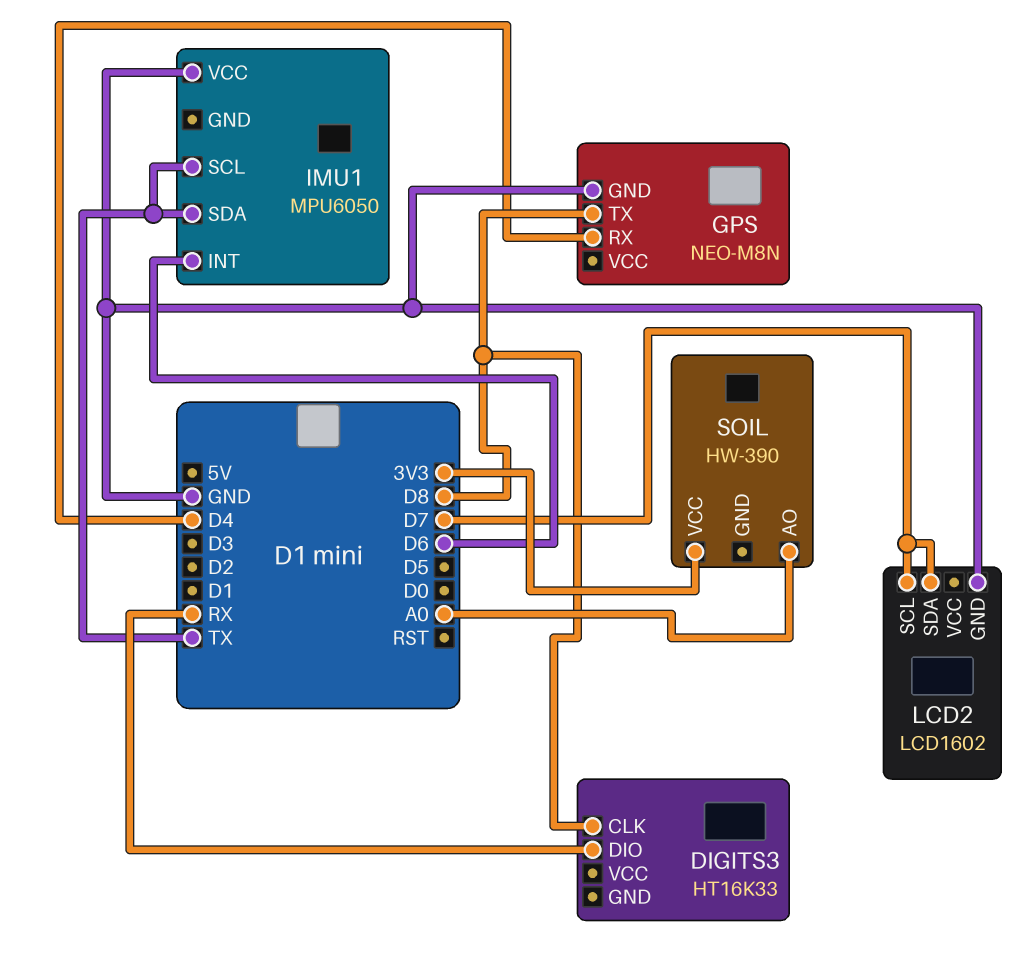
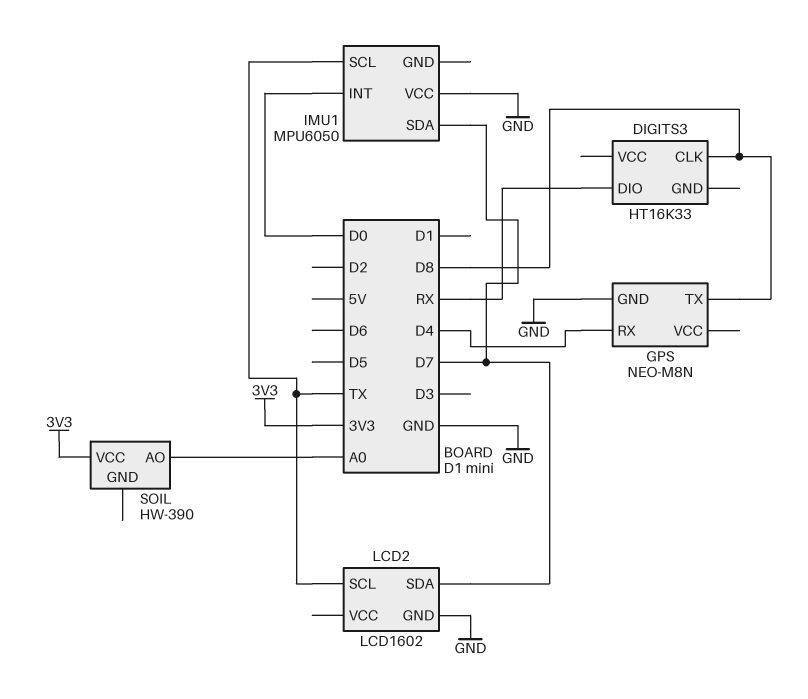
IMU1 pin INT: D6 -> D0
IMU1 pin SDA: TX -> D7
LCD2 pin SCL: D7 -> TX

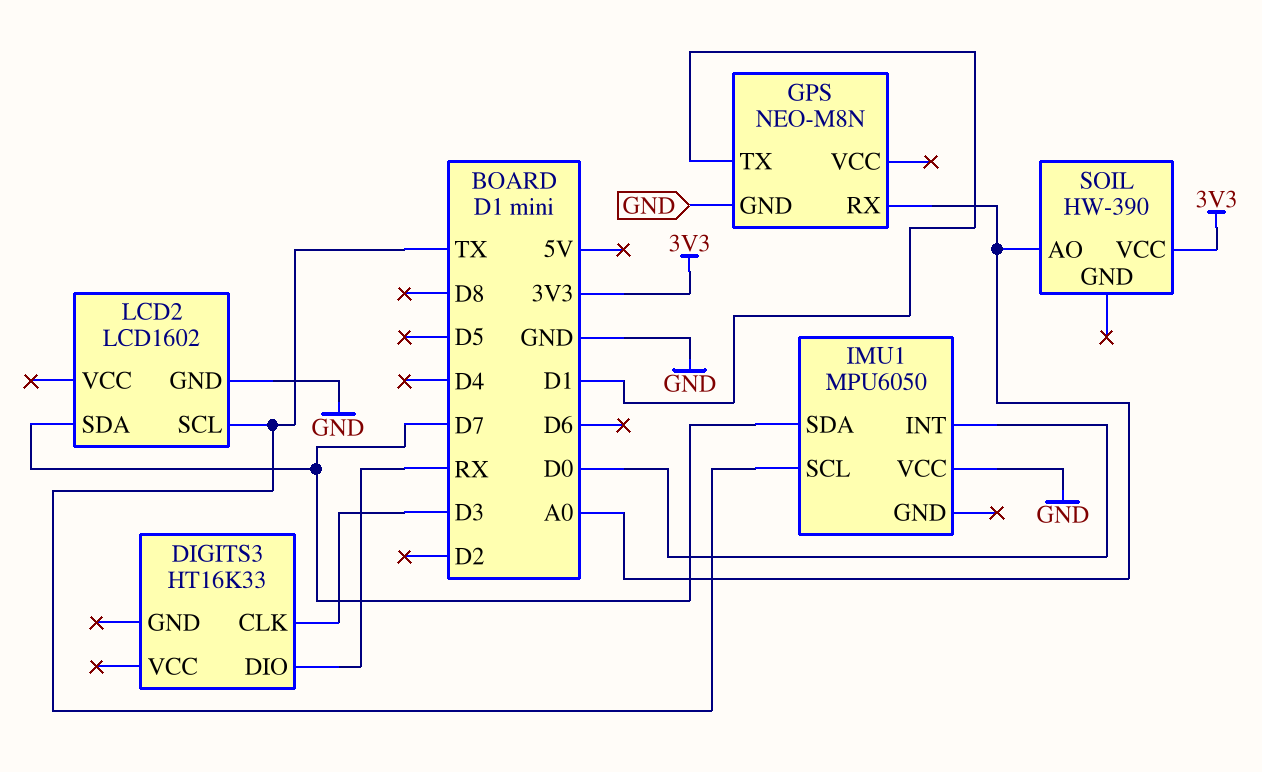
DIGITS3 pin CLK: D8 -> D3
GPS pin RX: D4 -> A0
GPS pin TX: D8 -> D1

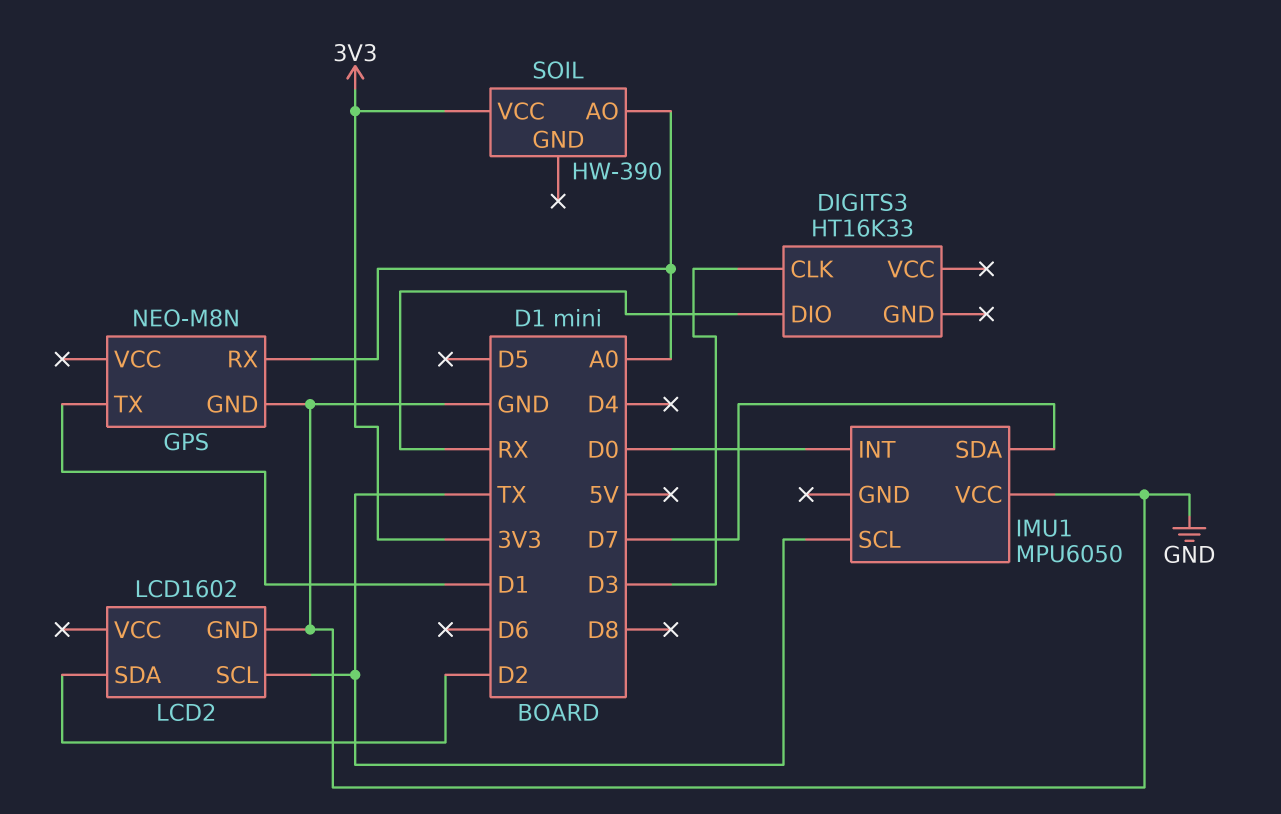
LCD2 pin SDA: D7 -> D2

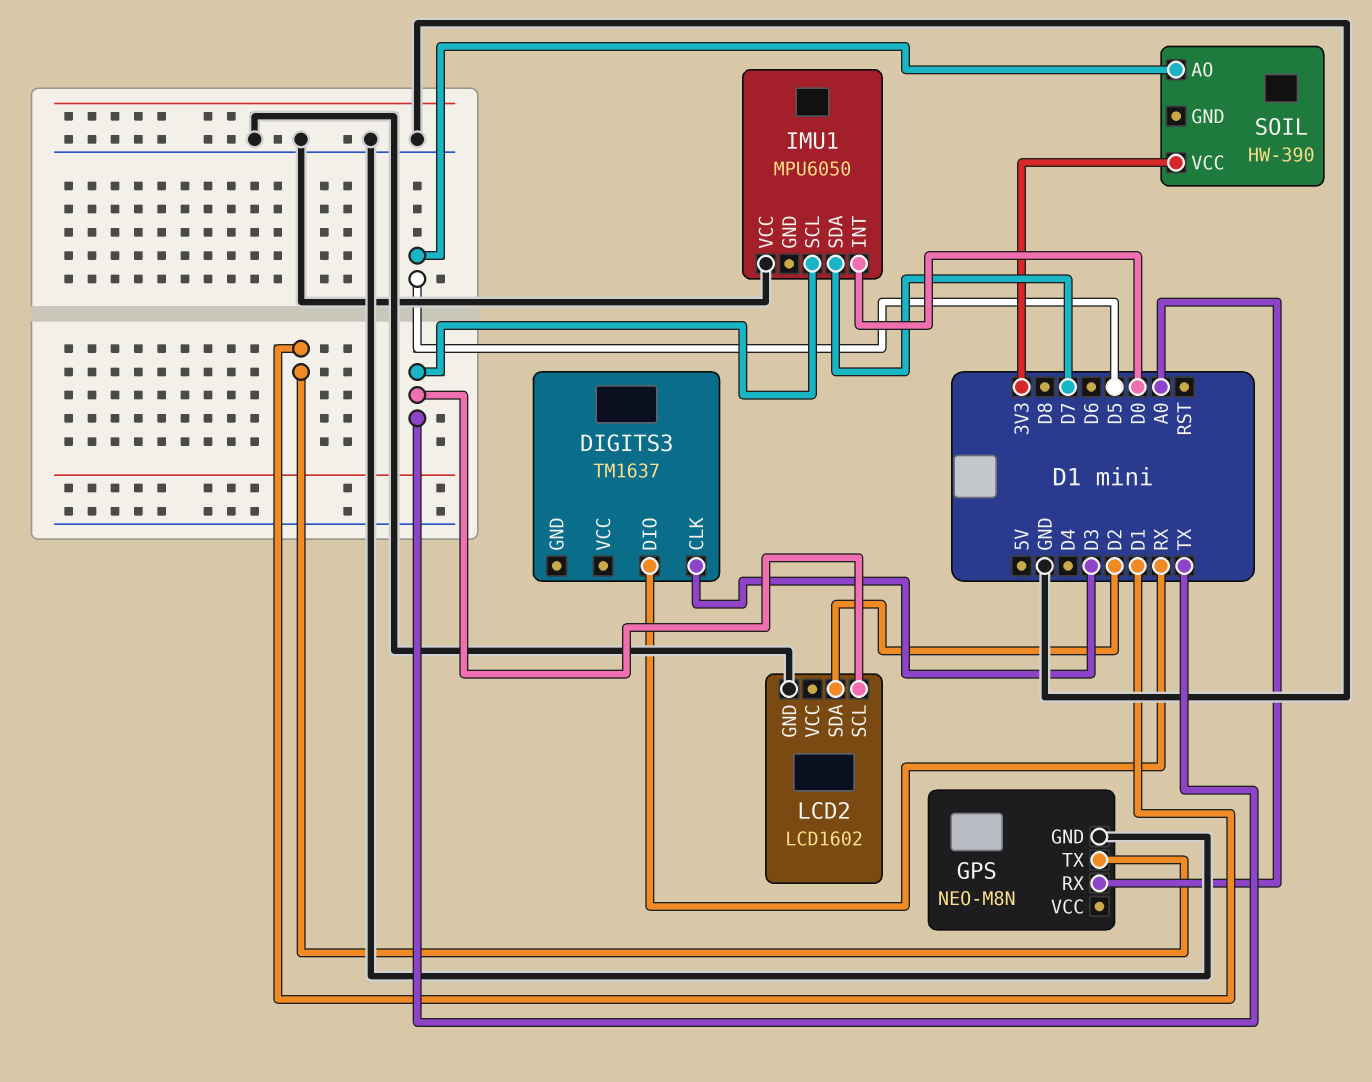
DIGITS3: HT16K33 -> TM1637
SOIL pin AO: A0 -> D5

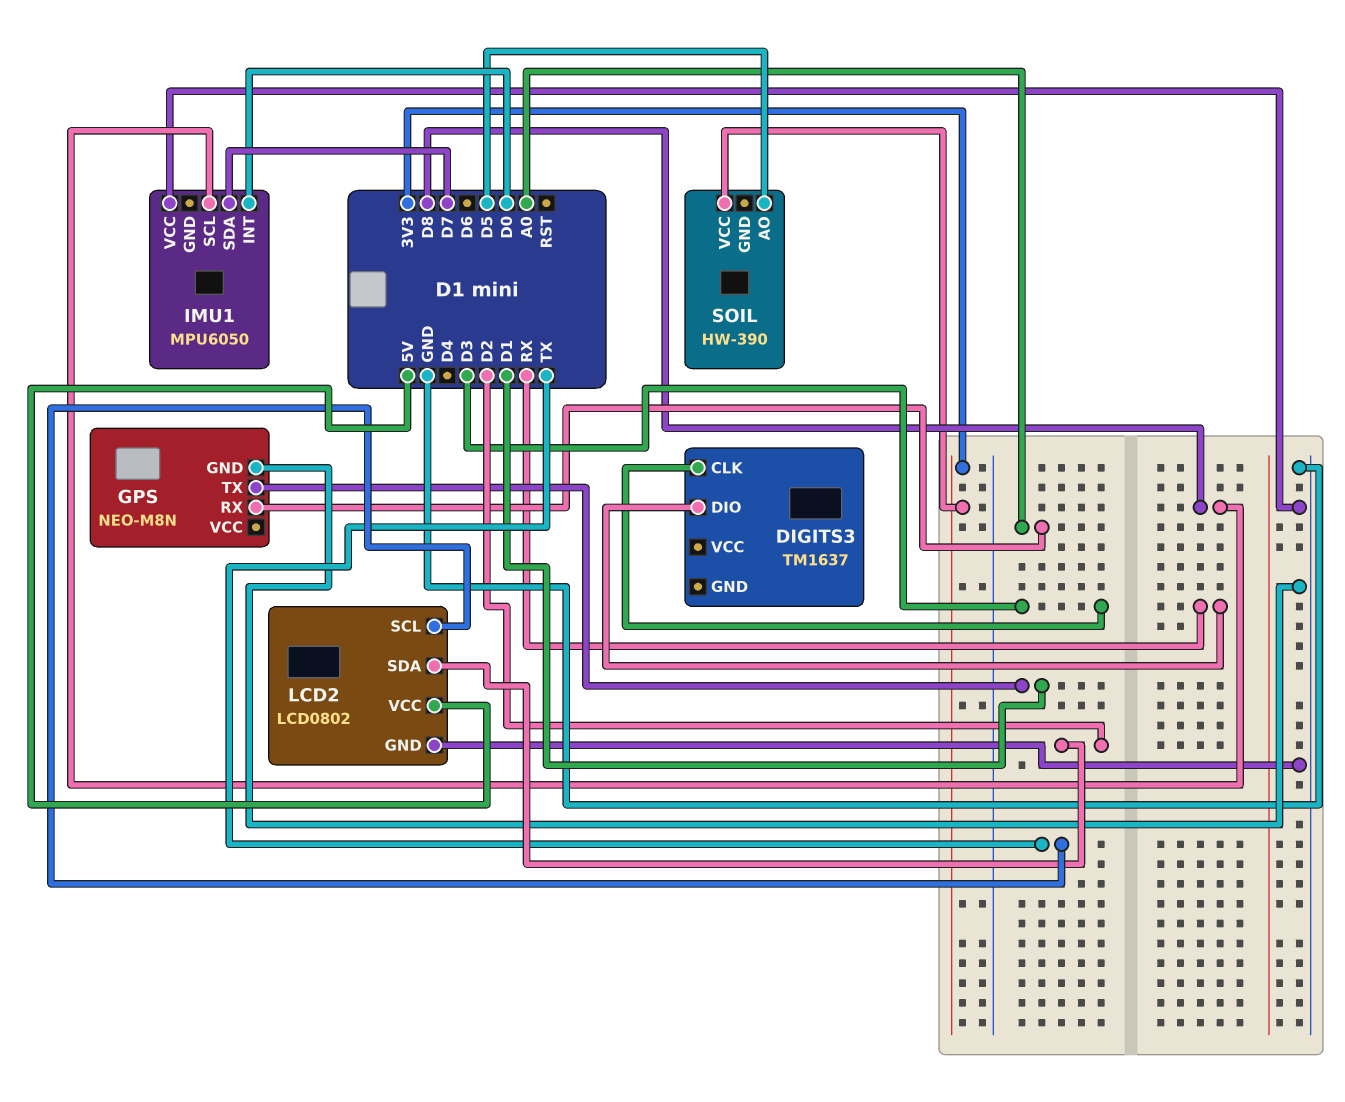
IMU1 pin SCL: TX -> D8
LCD2: LCD1602 -> LCD0802
LCD2 pin VCC: none -> 5V

